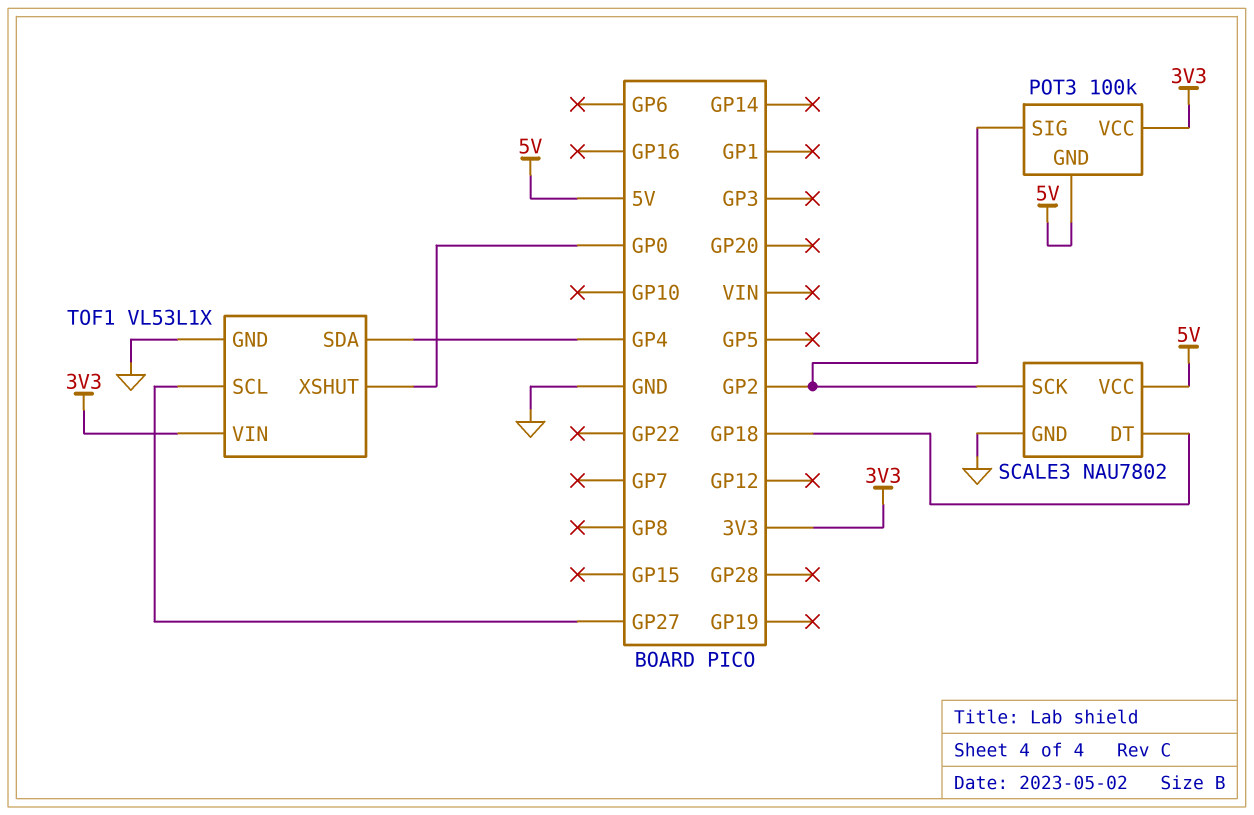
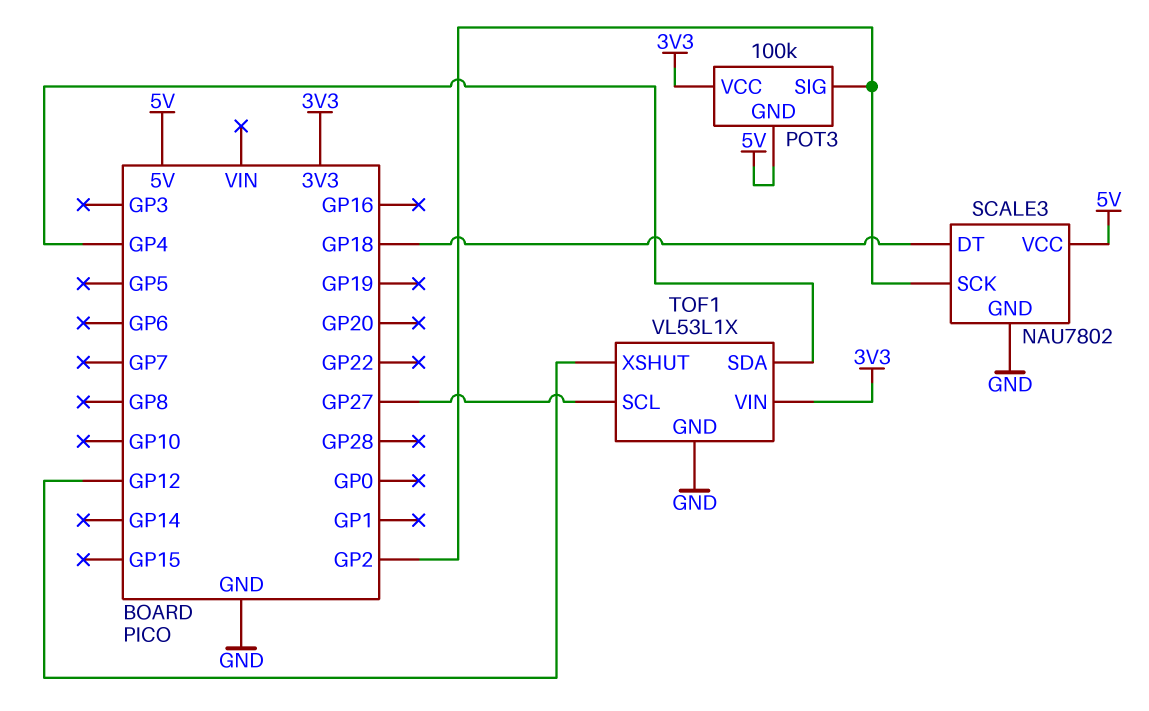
TOF1 pin XSHUT: GP0 -> GP12

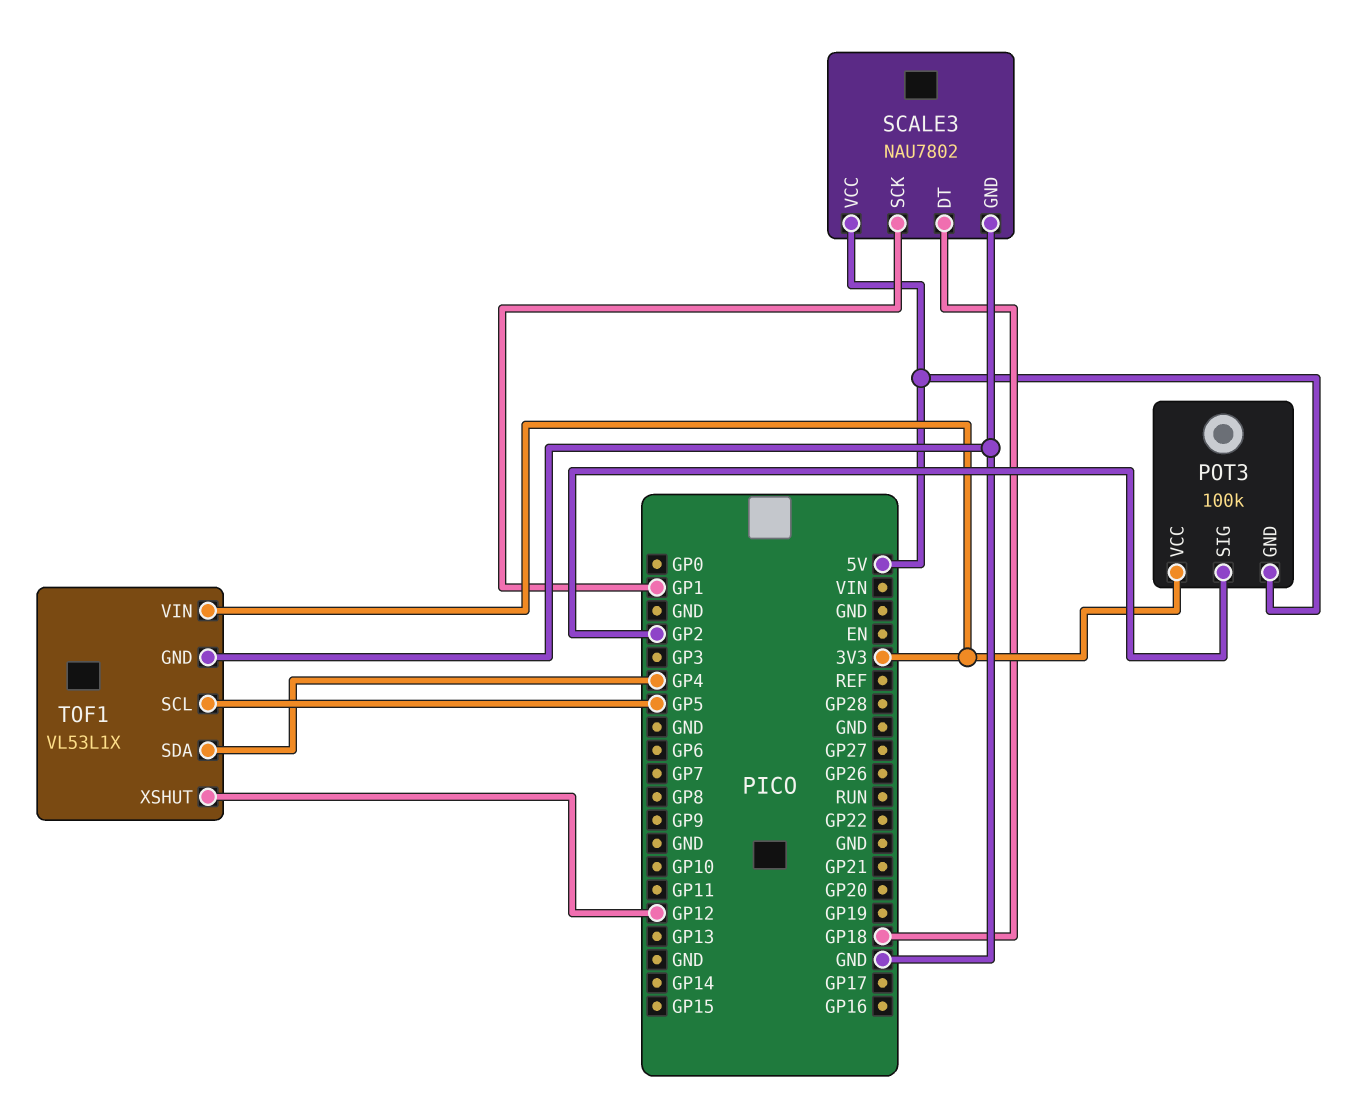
SCALE3 pin SCK: GP2 -> GP1
TOF1 pin SCL: GP27 -> GP5

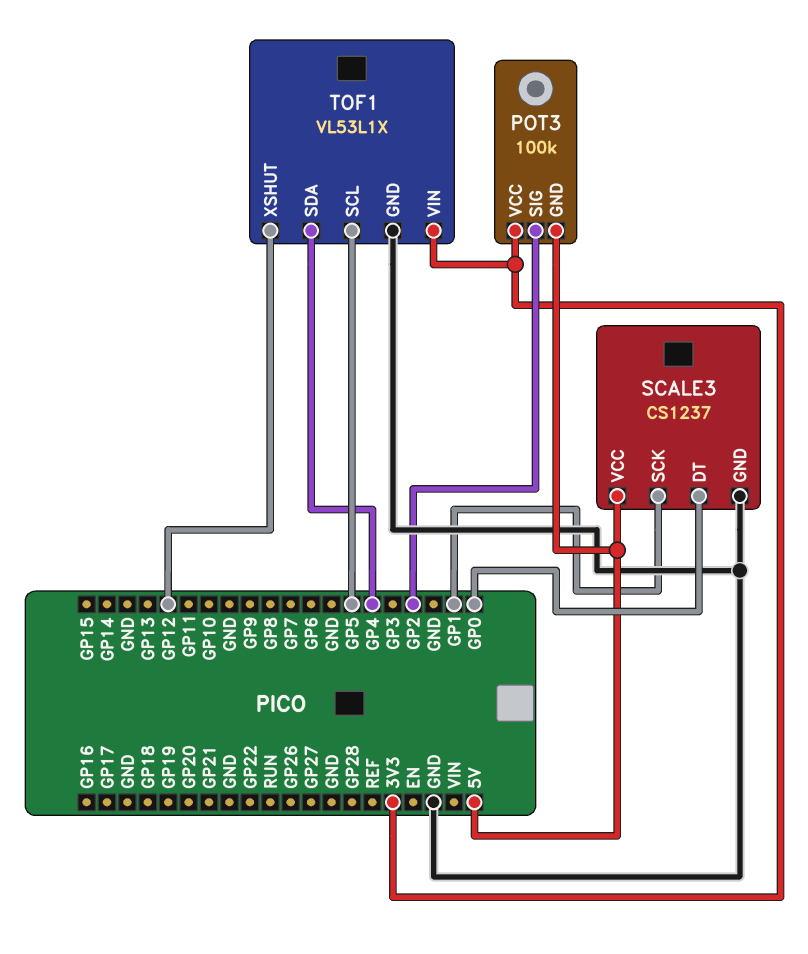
SCALE3: NAU7802 -> CS1237
SCALE3 pin DT: GP18 -> GP0

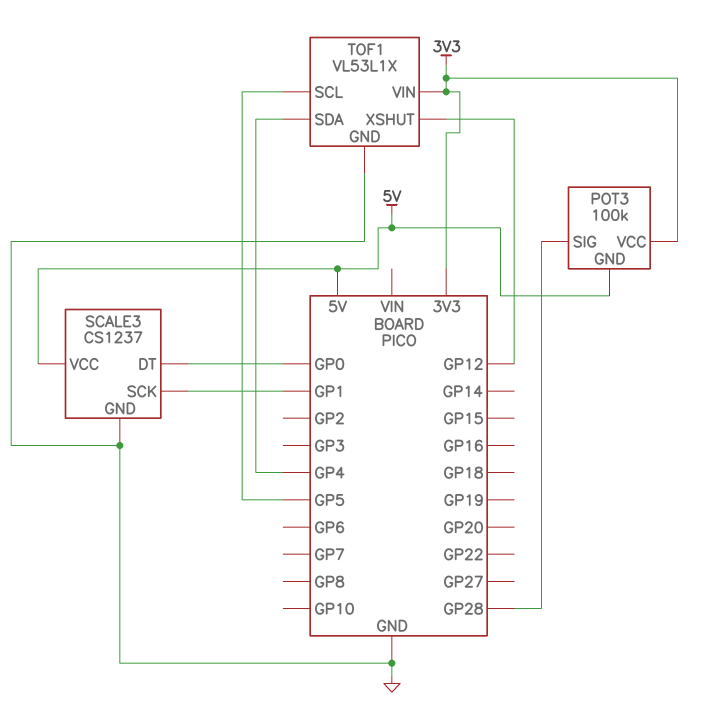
POT3 pin SIG: GP2 -> GP28

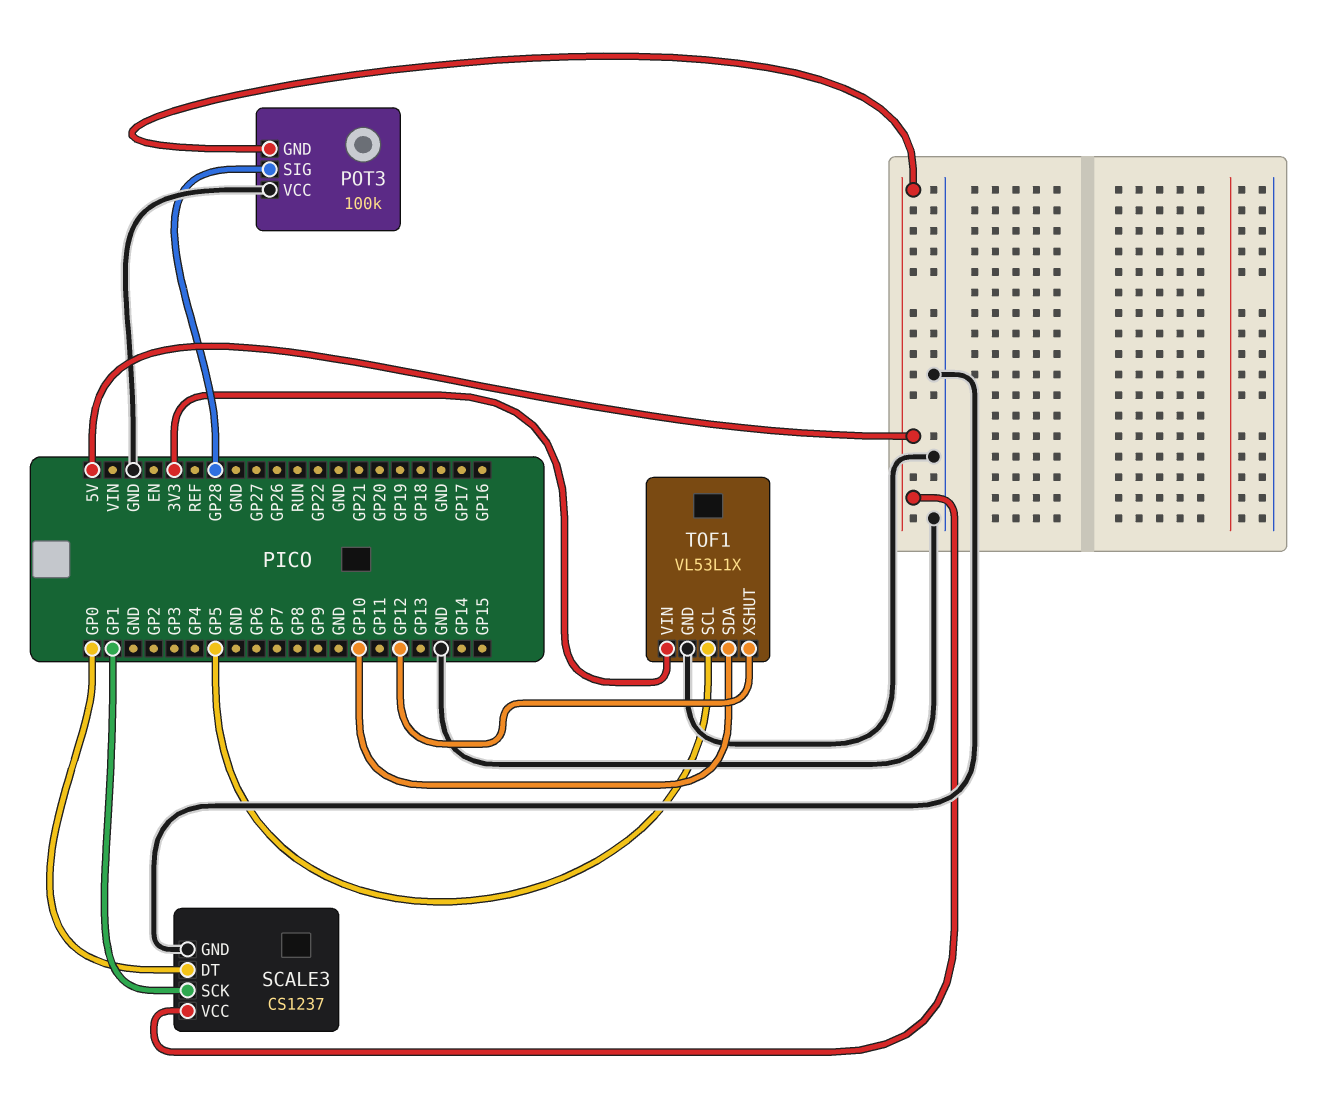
POT3 pin VCC: 3V3 -> GND
TOF1 pin SDA: GP4 -> GP10

